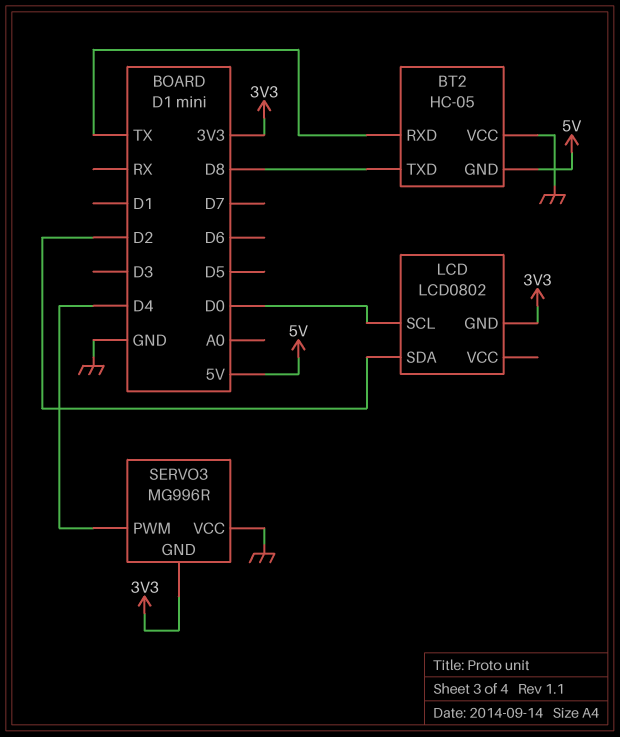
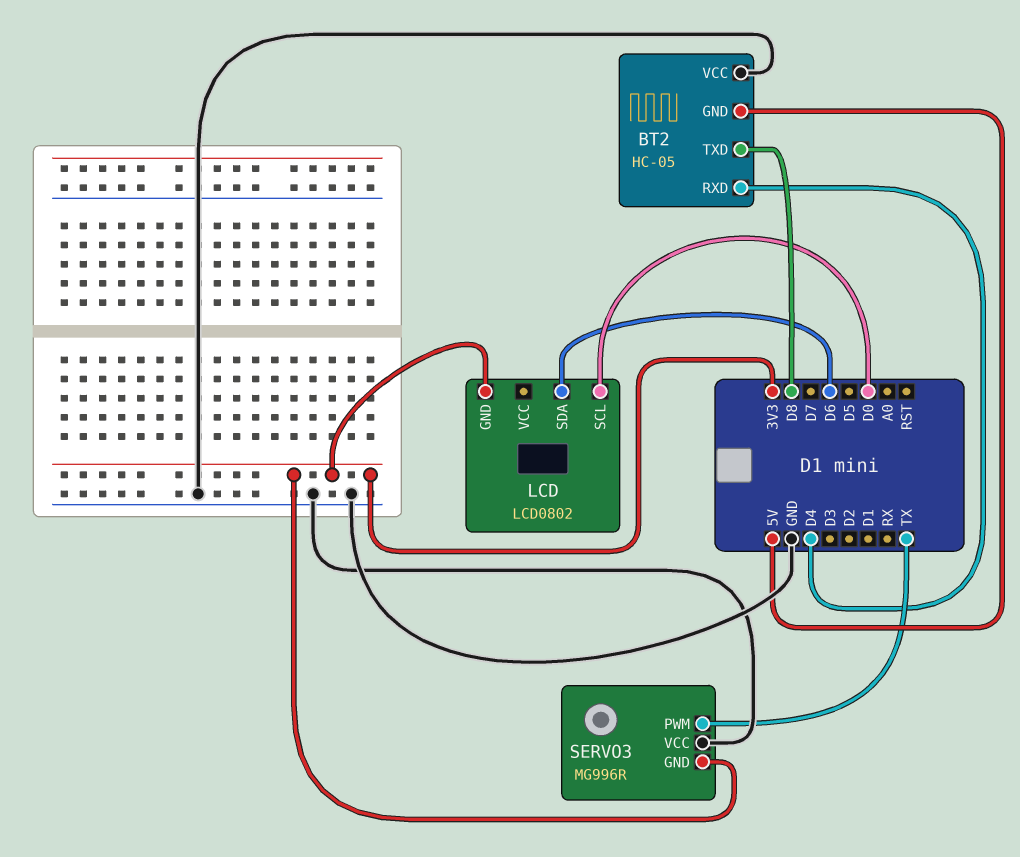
BT2 pin RXD: TX -> D4
LCD pin SDA: D2 -> D6
SERVO3 pin PWM: D4 -> TX

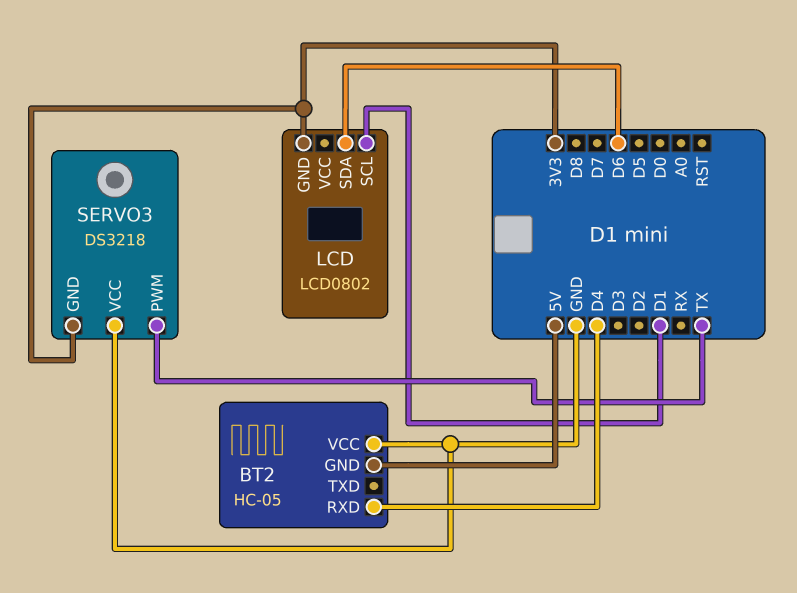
BT2 pin TXD: D8 -> none
LCD pin SCL: D0 -> D1
SERVO3: MG996R -> DS3218

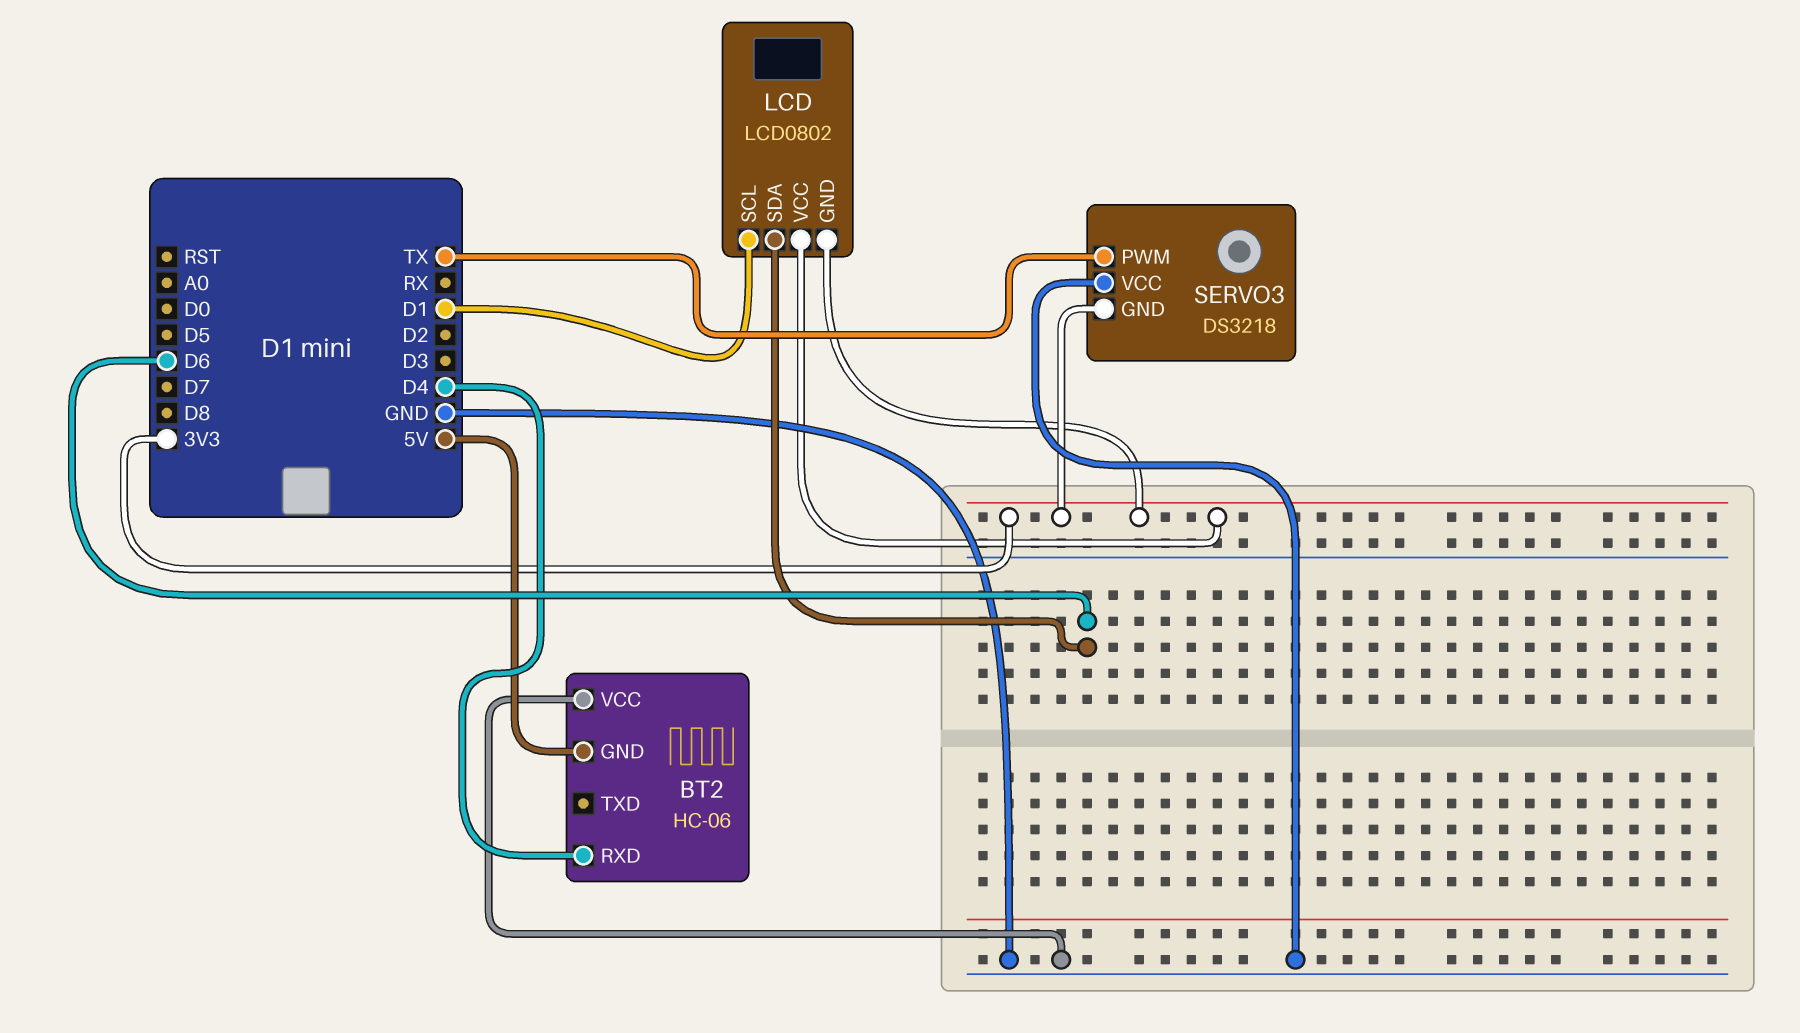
BT2: HC-05 -> HC-06
LCD pin VCC: none -> 3V3

